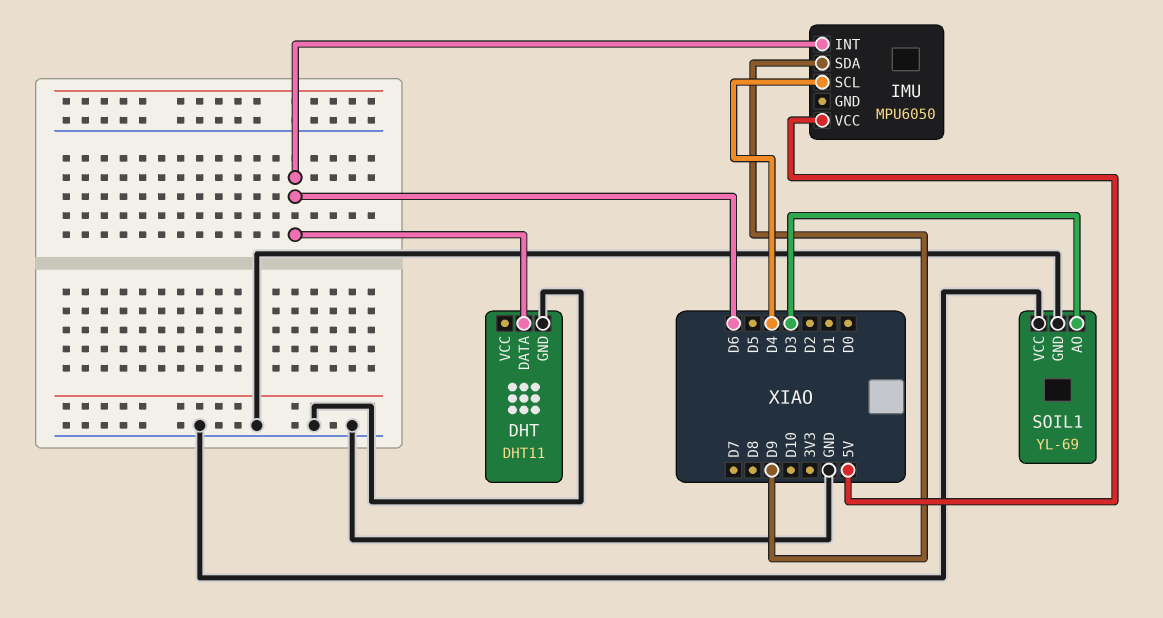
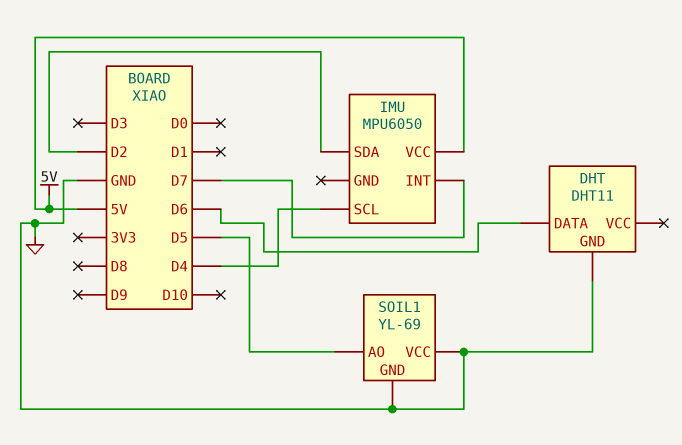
IMU pin INT: D6 -> D7
IMU pin SDA: D9 -> D2
SOIL1 pin AO: D3 -> D5

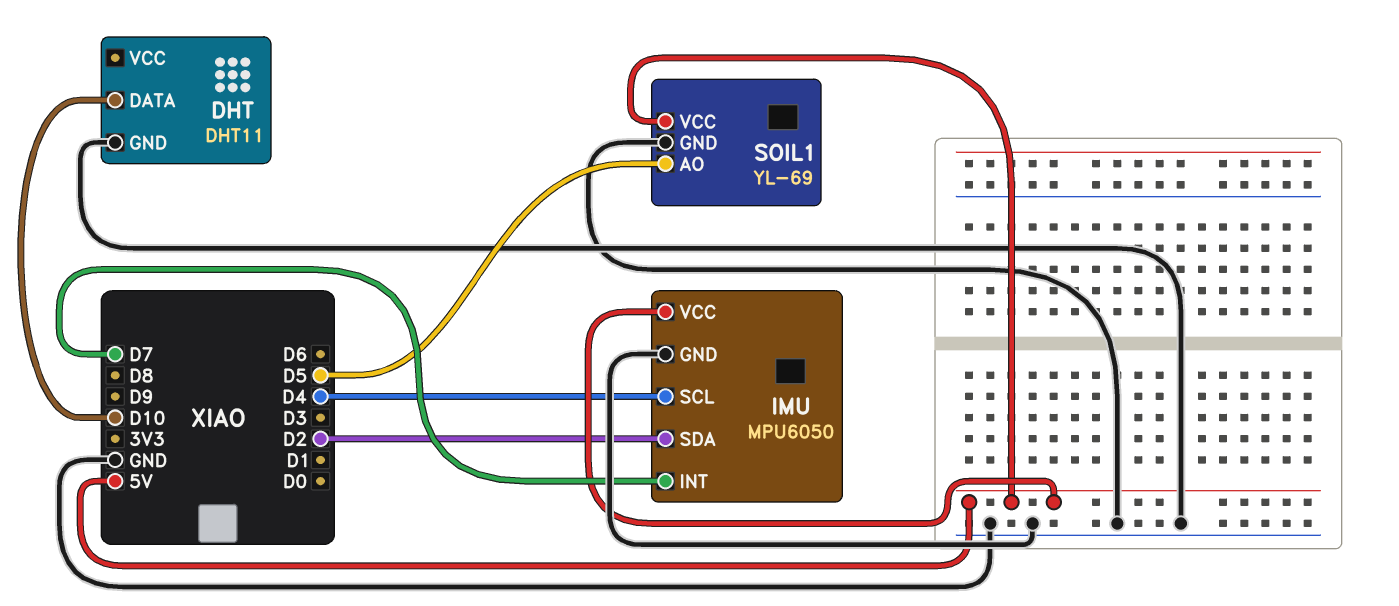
DHT pin DATA: D6 -> D10
IMU pin GND: none -> GND
SOIL1 pin VCC: GND -> 5V

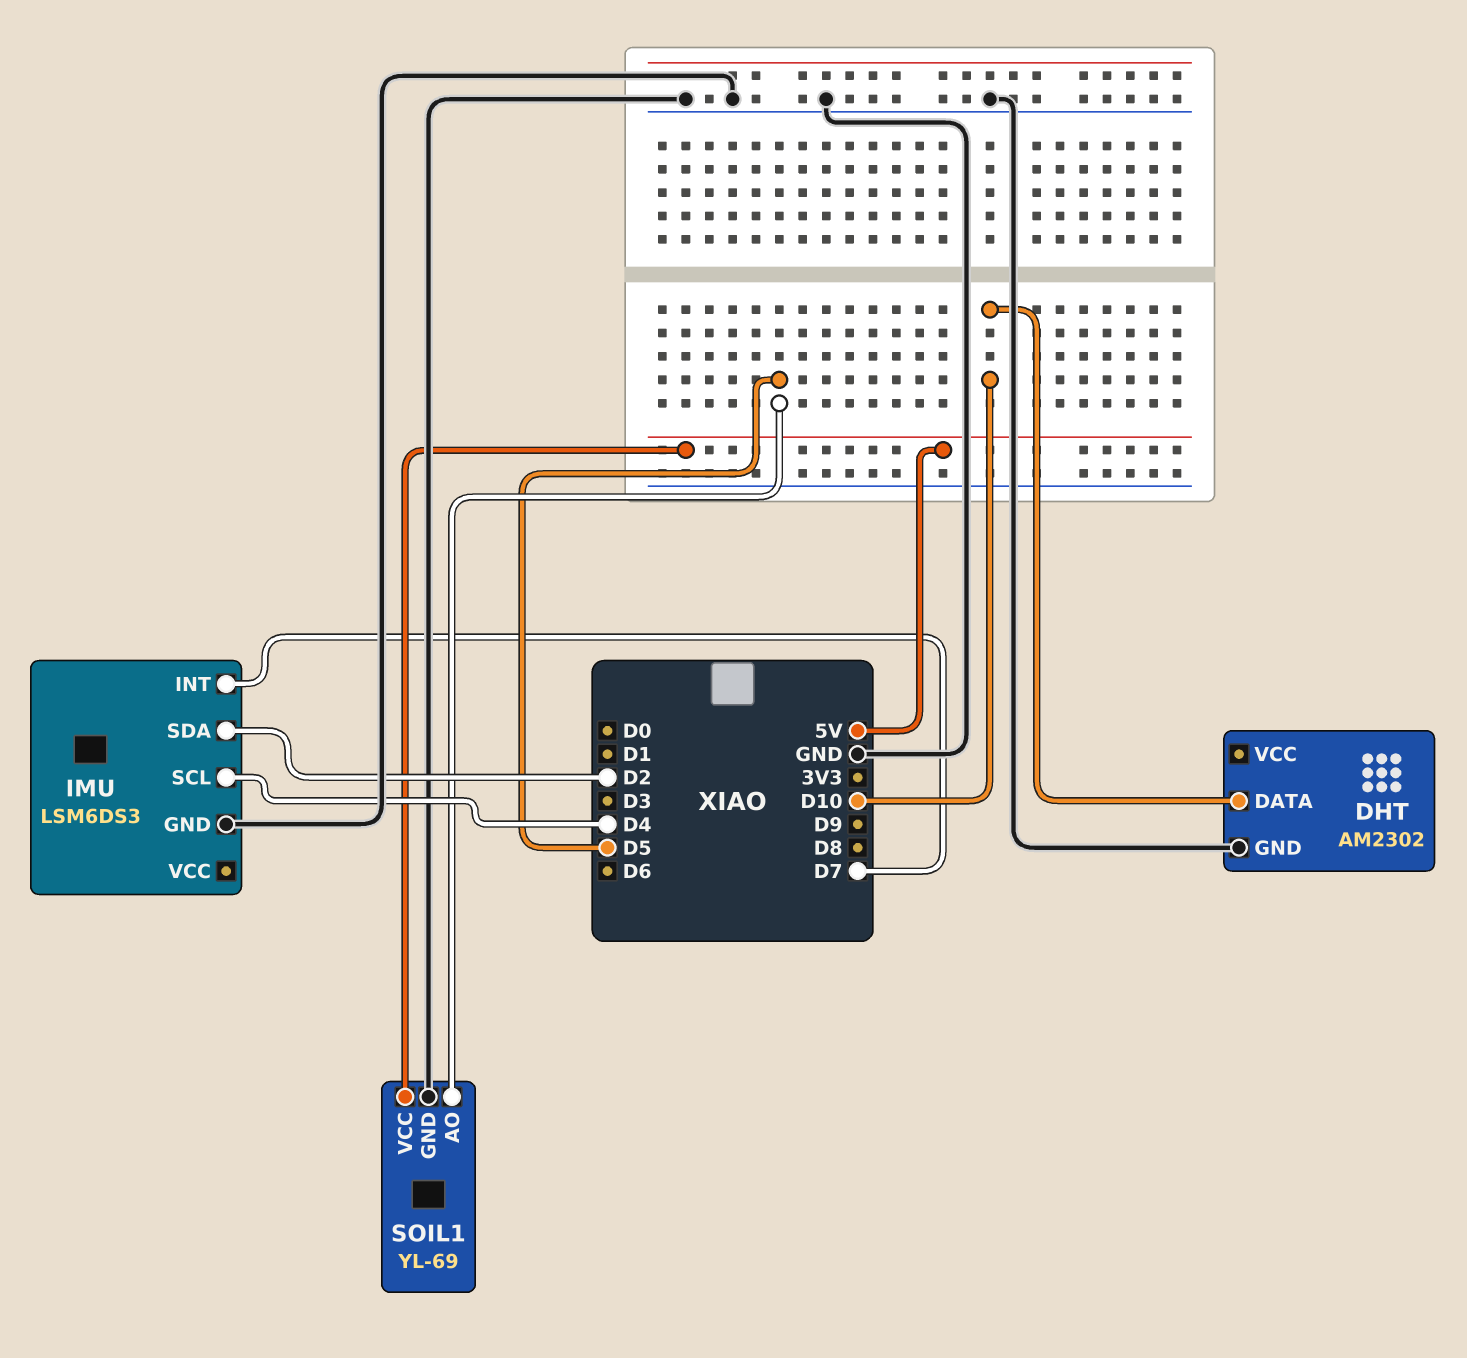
DHT: DHT11 -> AM2302
IMU: MPU6050 -> LSM6DS3
IMU pin VCC: 5V -> none

